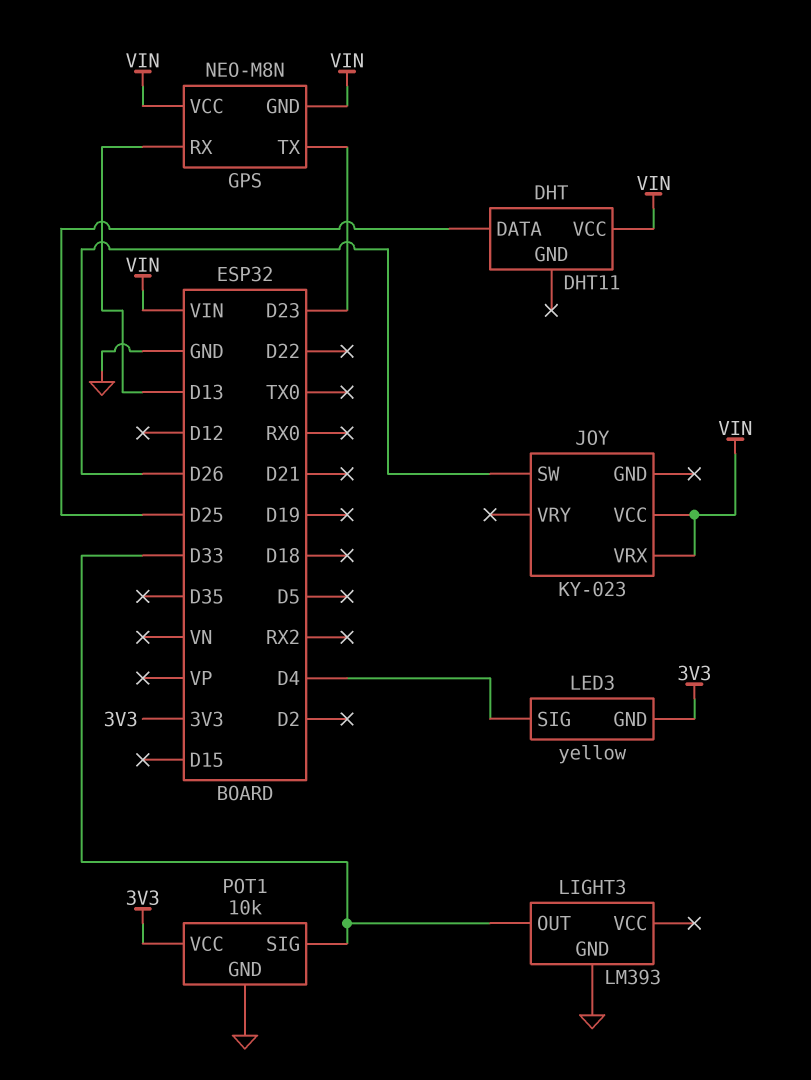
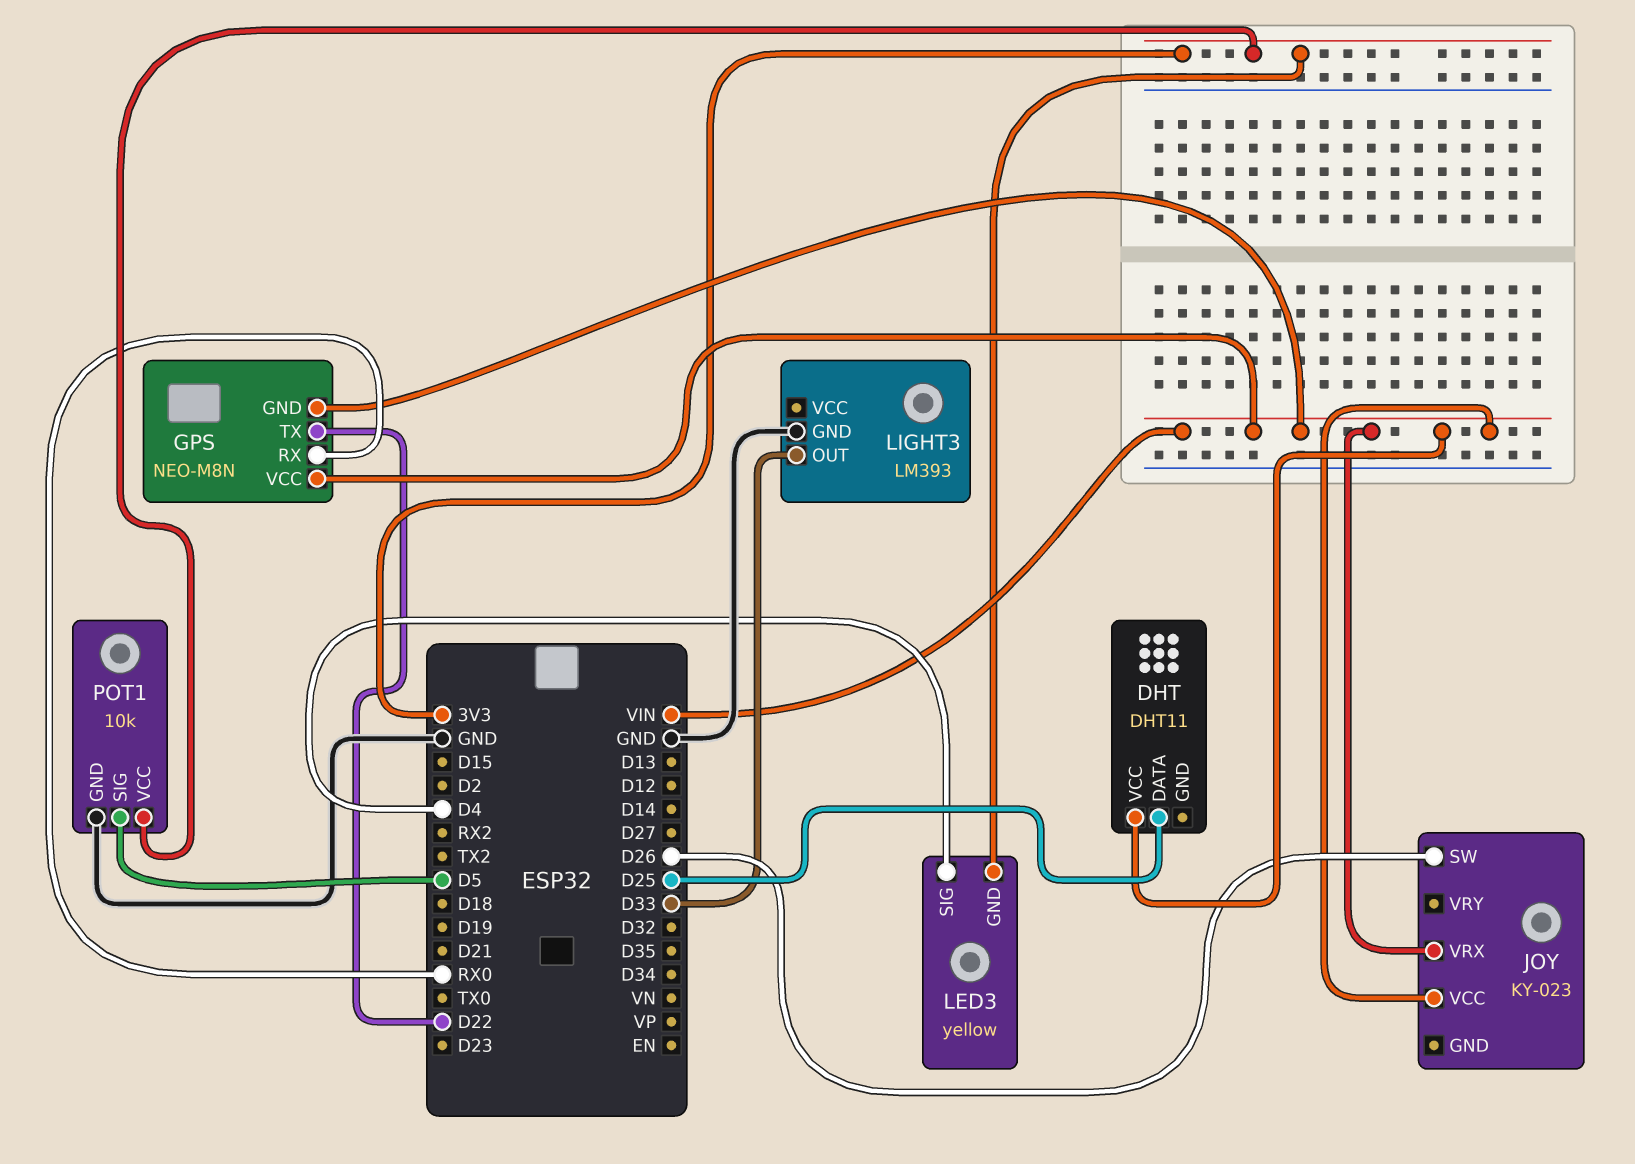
GPS pin RX: D13 -> RX0
GPS pin TX: D23 -> D22
POT1 pin SIG: D33 -> D5

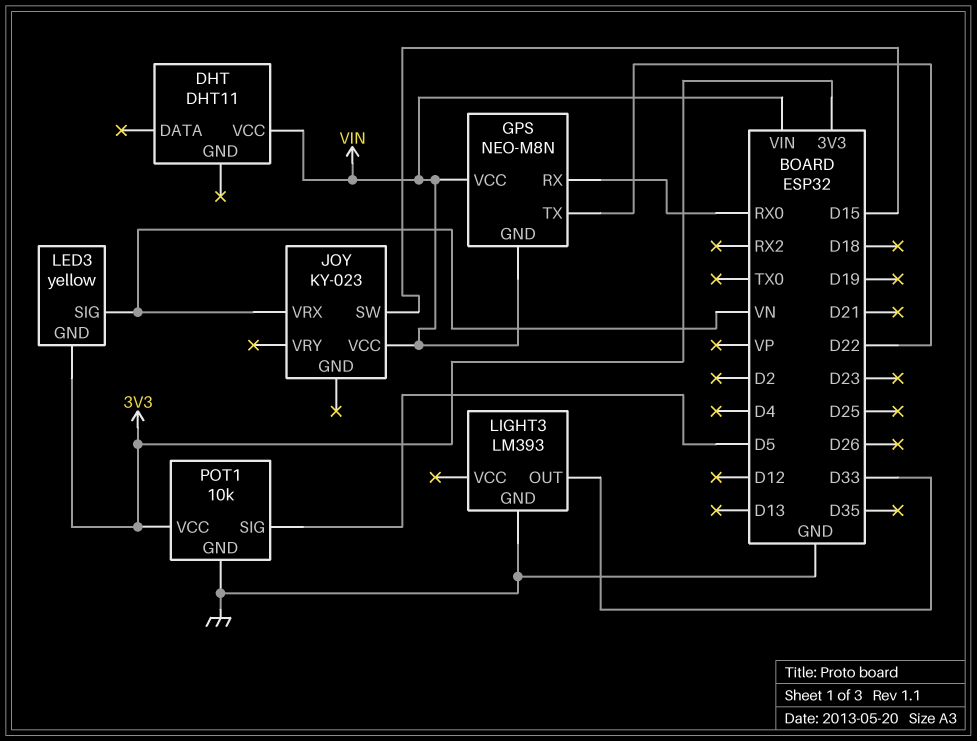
DHT pin DATA: D25 -> none
JOY pin SW: D26 -> D15
JOY pin VRX: VIN -> VN
LED3 pin SIG: D4 -> VN

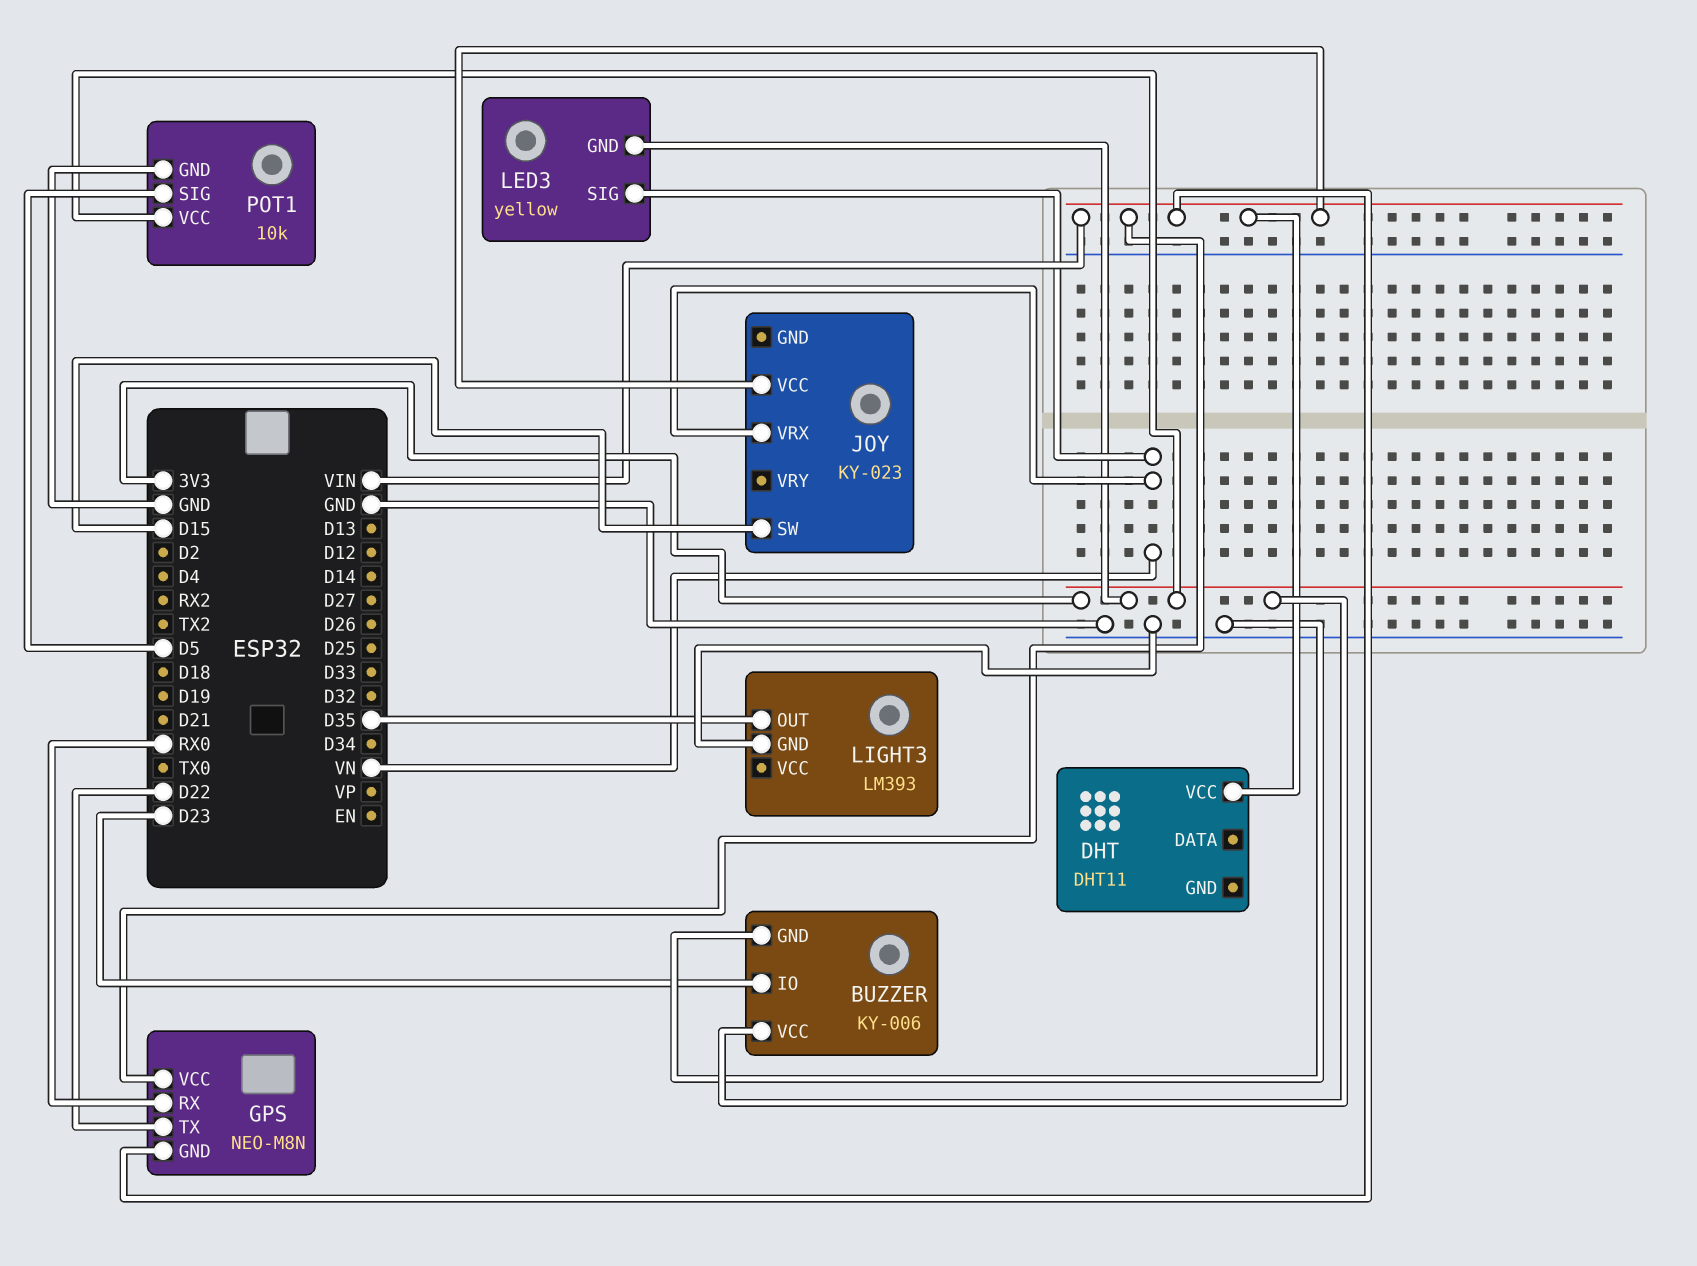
BUZZER: none -> KY-006
BUZZER pin GND: none -> GND
BUZZER pin IO: none -> D23
BUZZER pin VCC: none -> 3V3
LIGHT3 pin OUT: D33 -> D35

